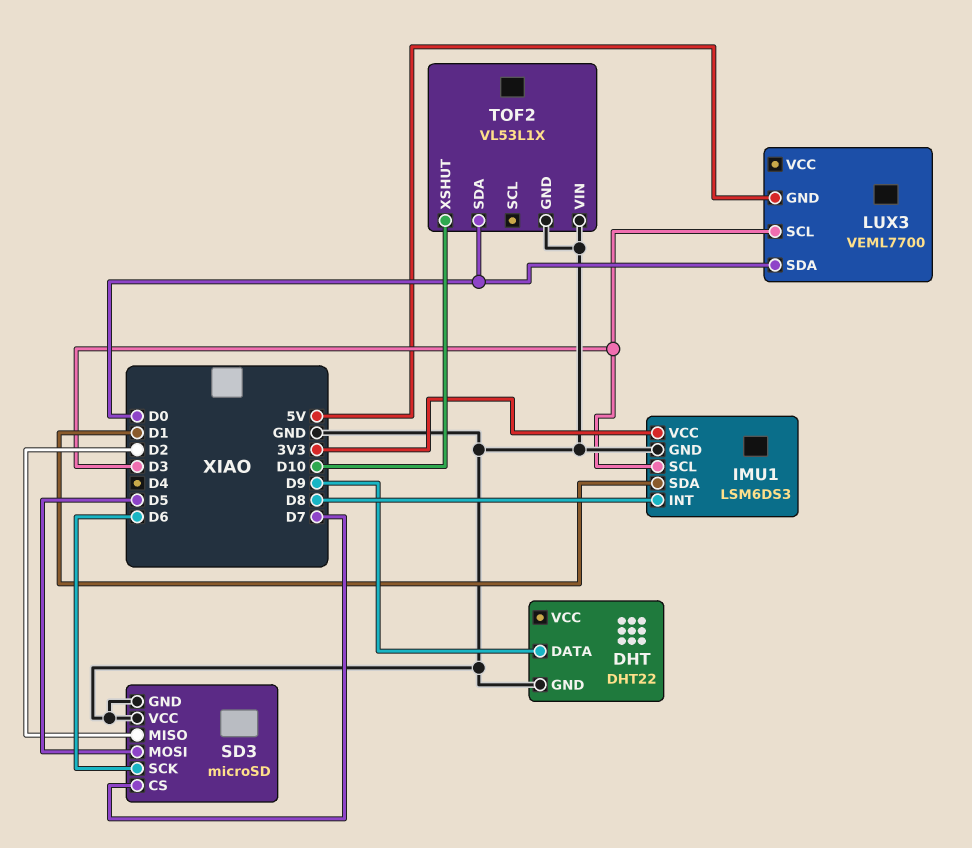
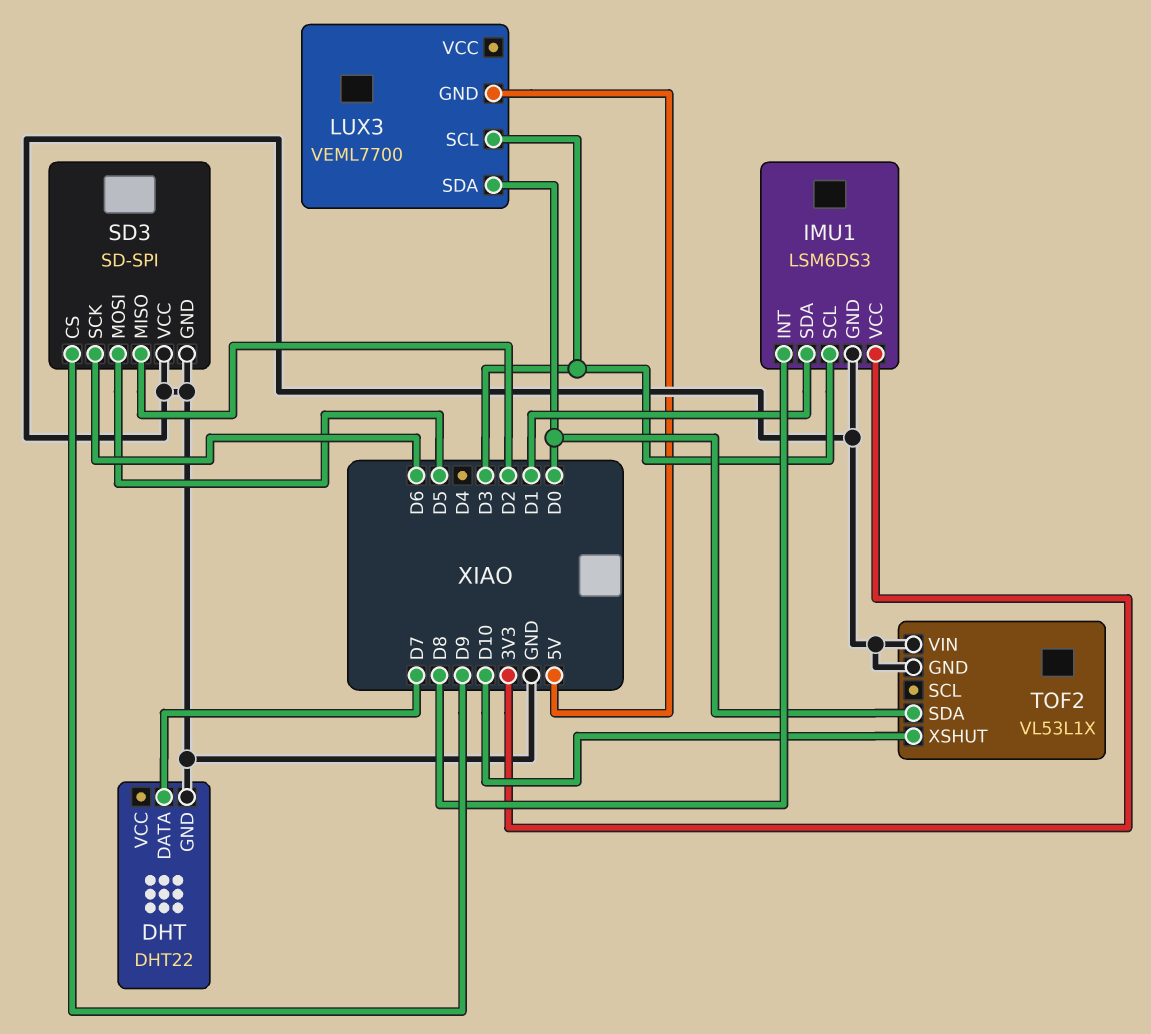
DHT pin DATA: D9 -> D7
SD3: microSD -> SD-SPI
SD3 pin CS: D7 -> D9

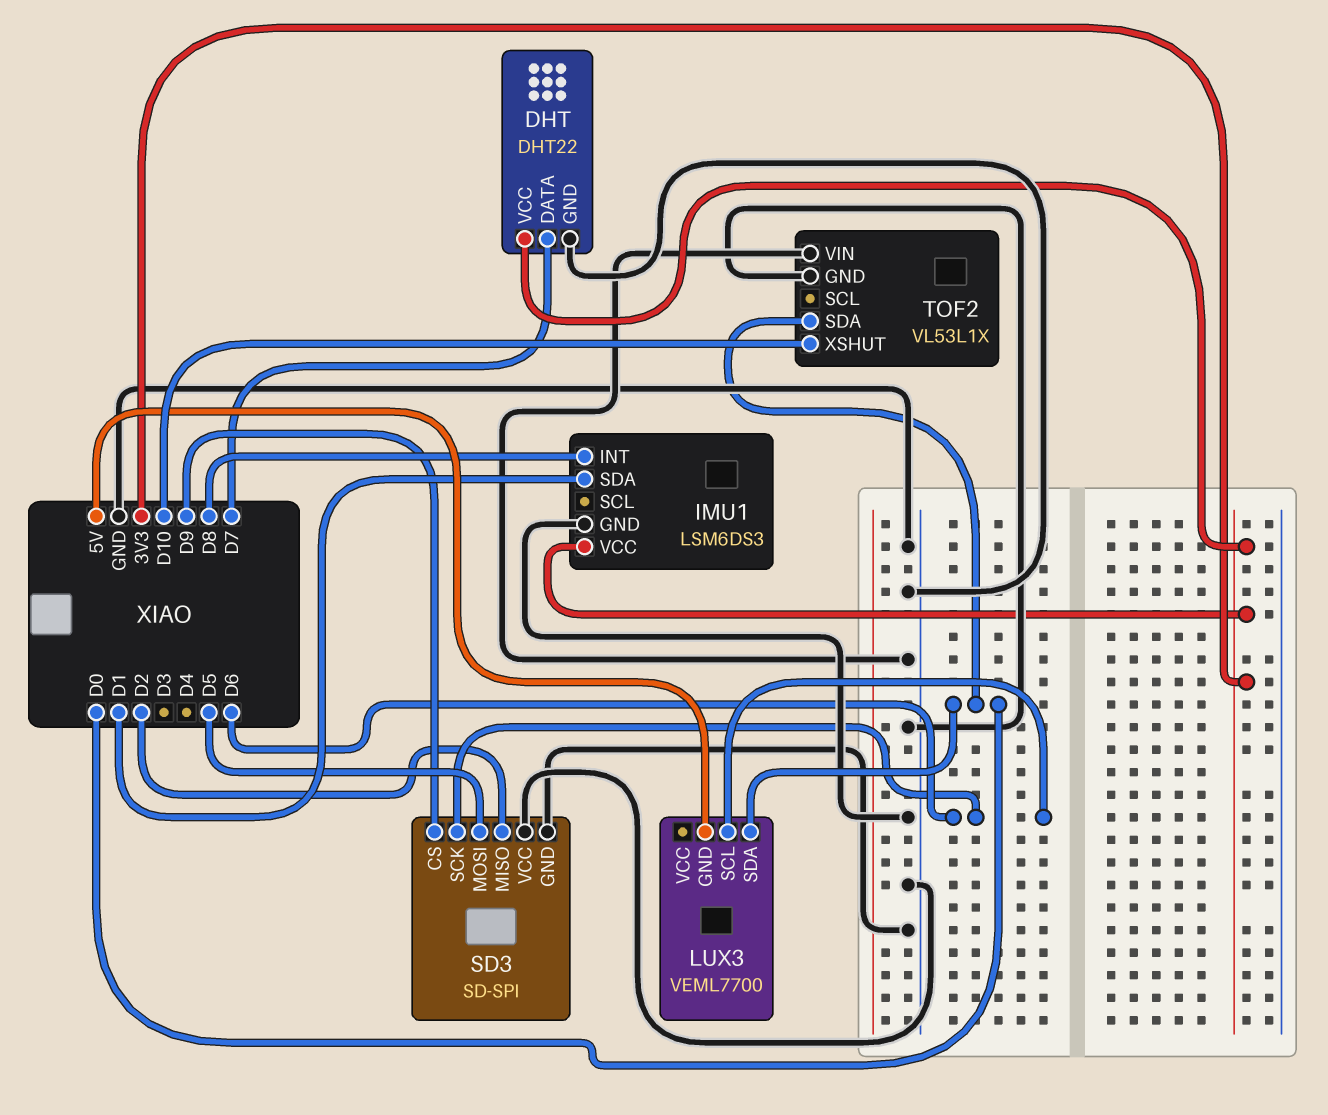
DHT pin VCC: none -> 3V3
IMU1 pin SCL: D3 -> none
LUX3 pin SCL: D3 -> D6

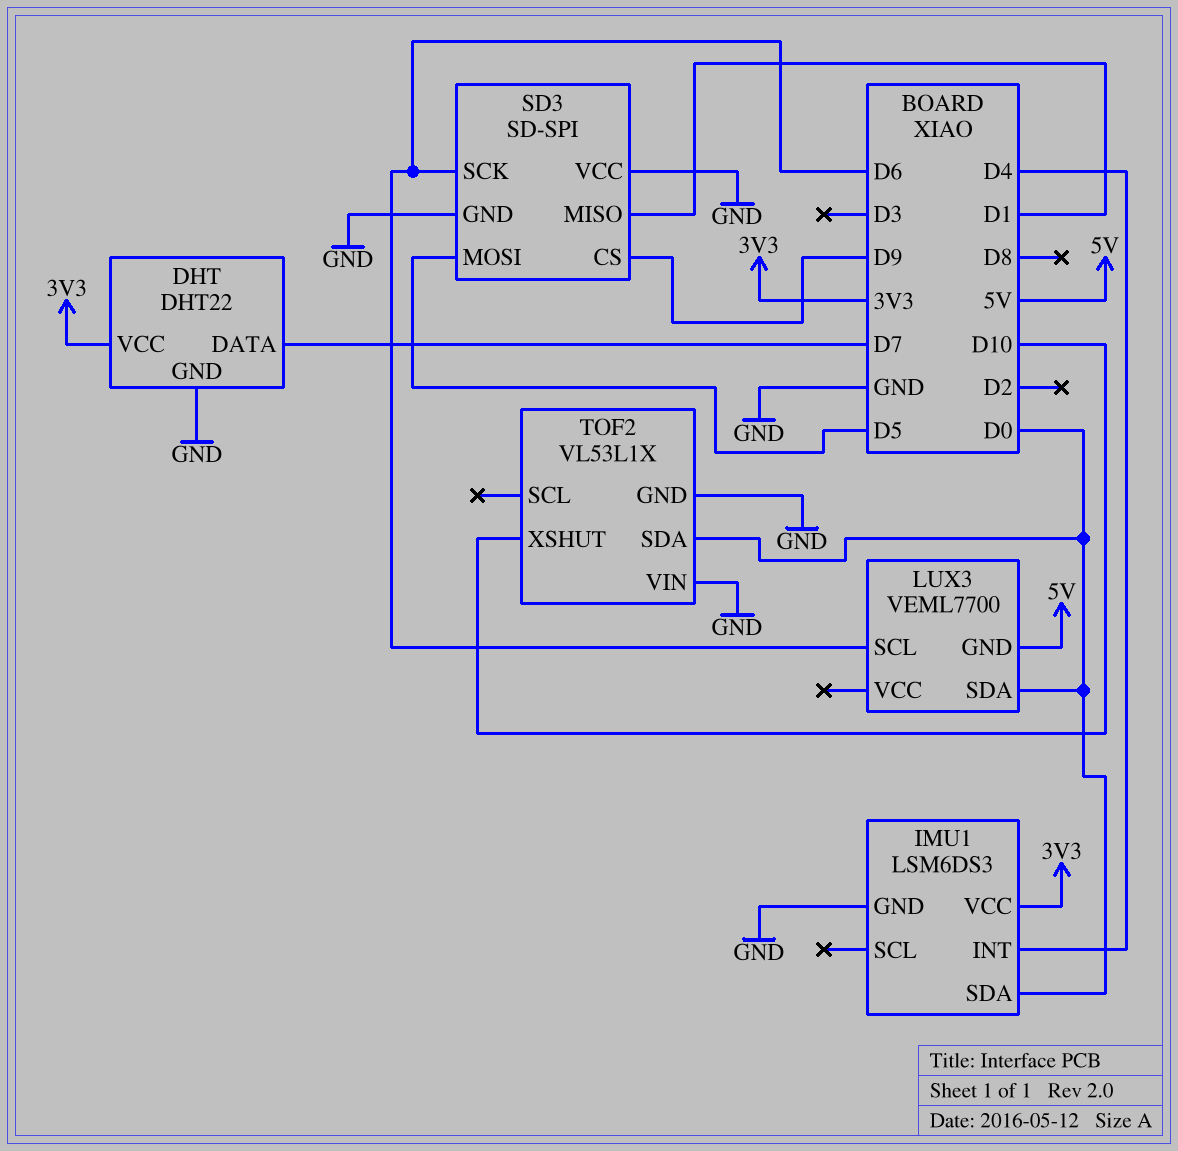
IMU1 pin INT: D8 -> D4
IMU1 pin SDA: D1 -> D0
SD3 pin MISO: D2 -> D1

